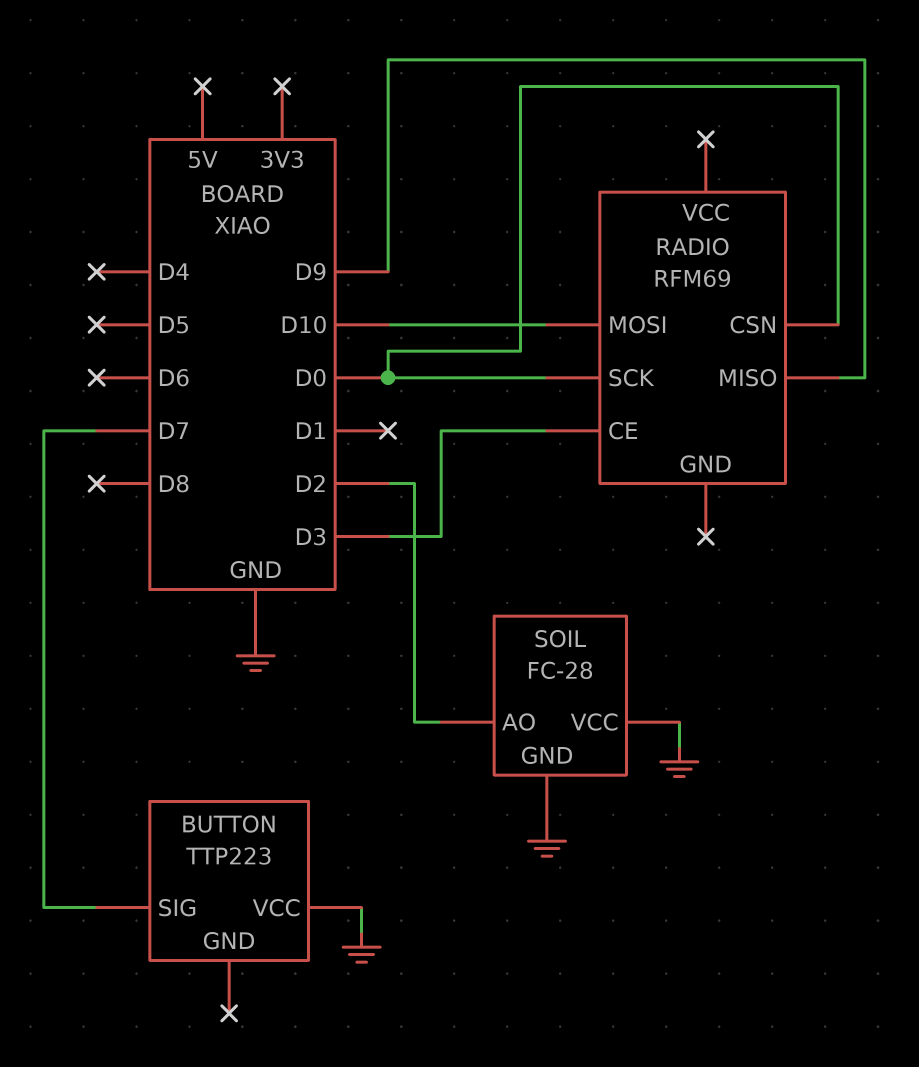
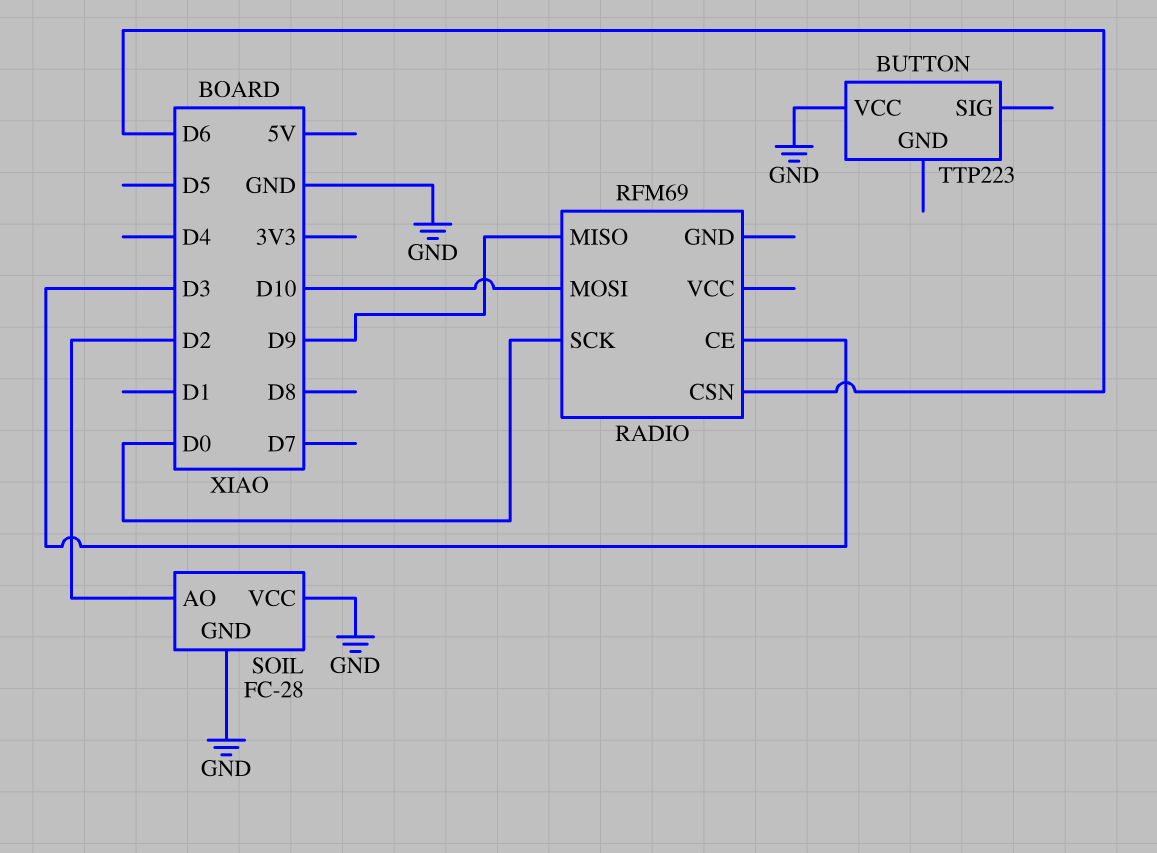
BUTTON pin SIG: D7 -> none
RADIO pin CSN: D0 -> D6

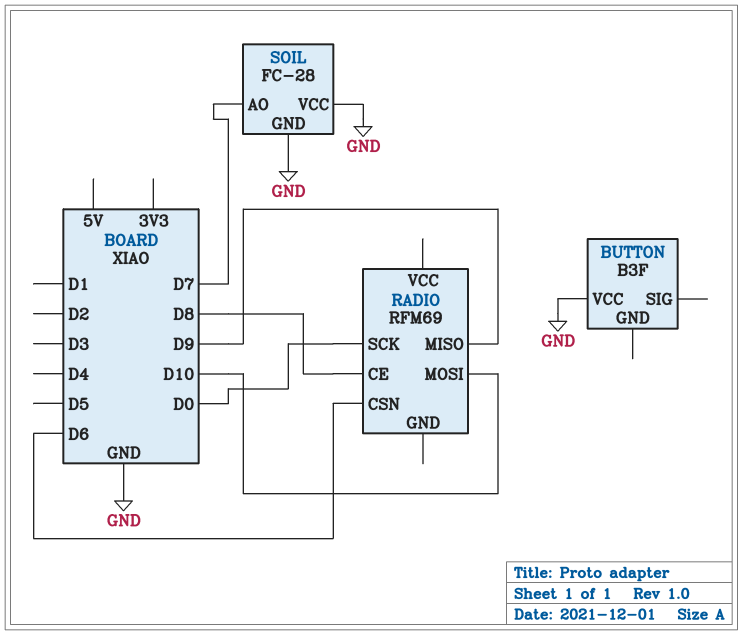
BUTTON: TTP223 -> B3F
RADIO pin CE: D3 -> D8
SOIL pin AO: D2 -> D7

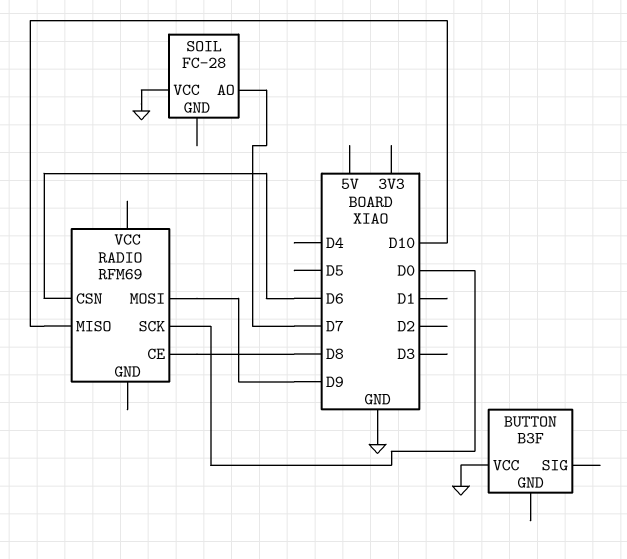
RADIO pin MISO: D9 -> D10
RADIO pin MOSI: D10 -> D9
SOIL pin GND: GND -> none

